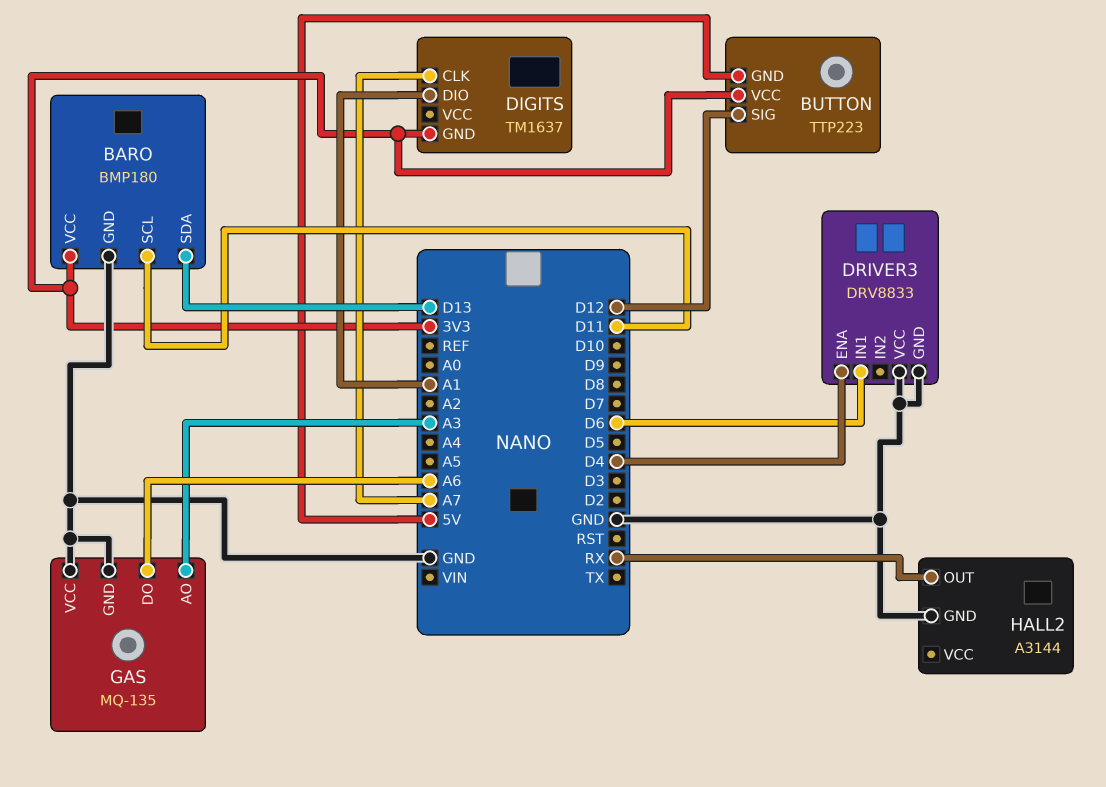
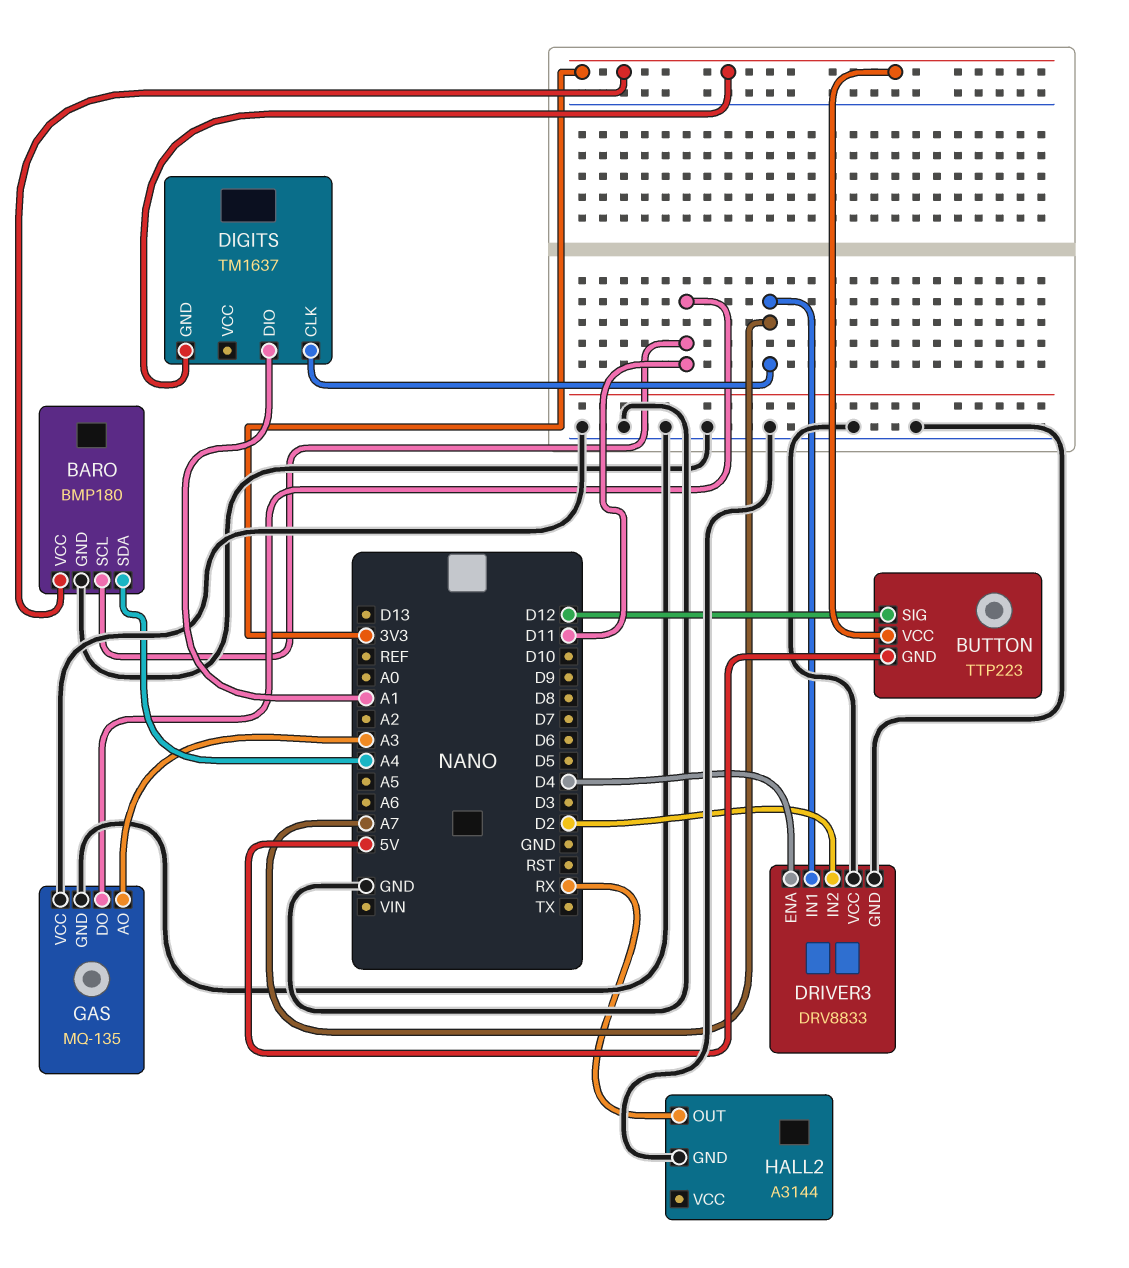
BARO pin SDA: D13 -> A4
DRIVER3 pin IN1: D6 -> A7
DRIVER3 pin IN2: none -> D2
GAS pin DO: A6 -> D11

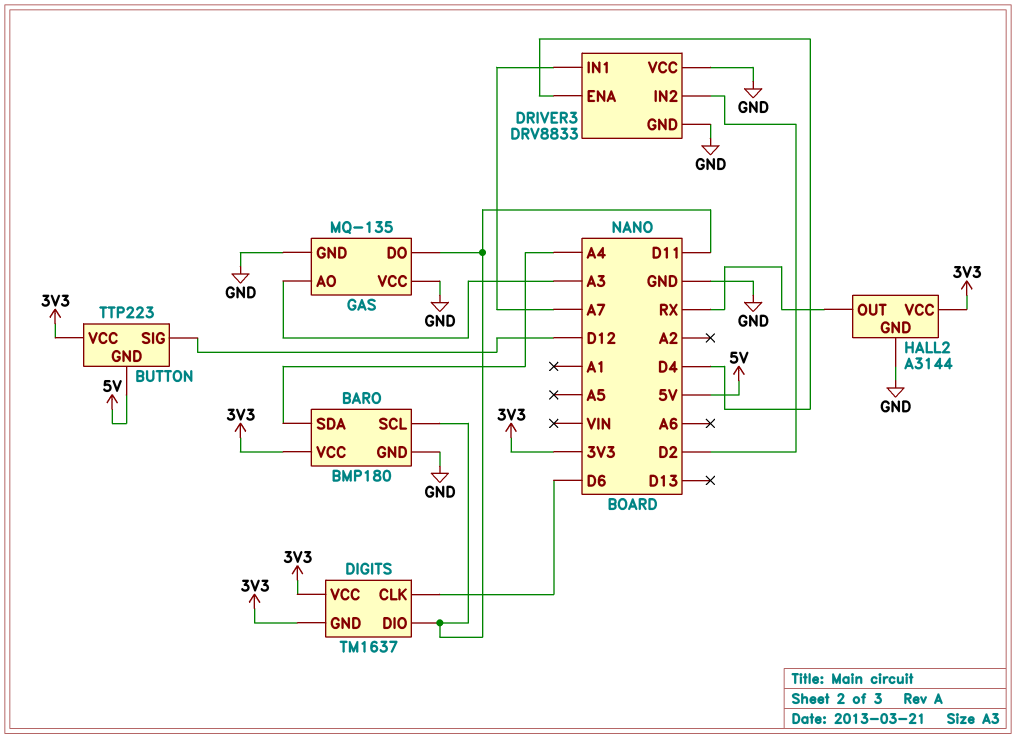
DIGITS pin CLK: A7 -> D6
DIGITS pin DIO: A1 -> D11
DIGITS pin VCC: none -> 3V3
HALL2 pin VCC: none -> 3V3

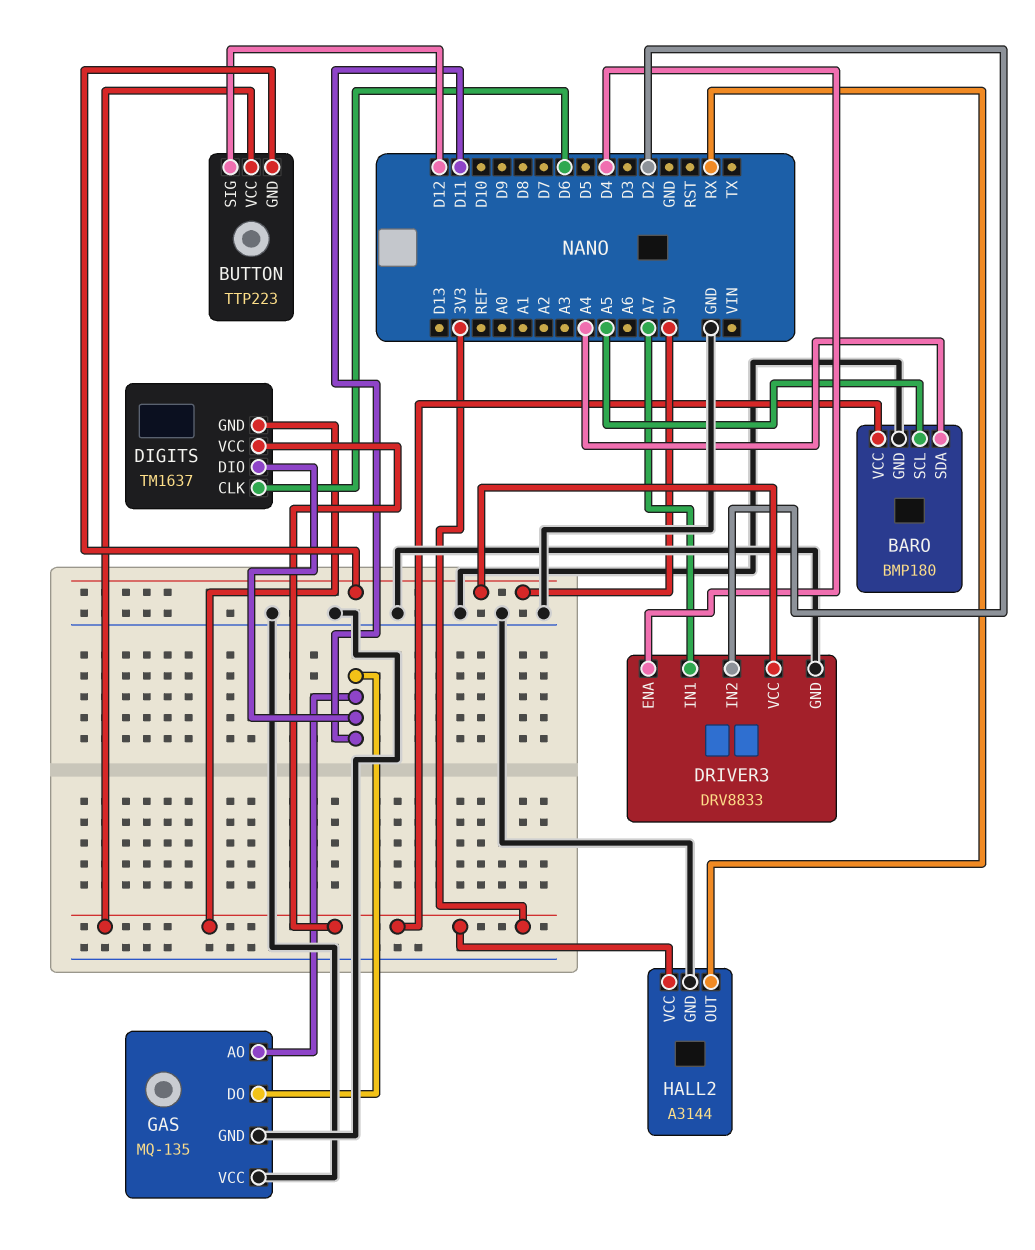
BARO pin SCL: D11 -> A5
DRIVER3 pin VCC: GND -> 5V
GAS pin AO: A3 -> D11

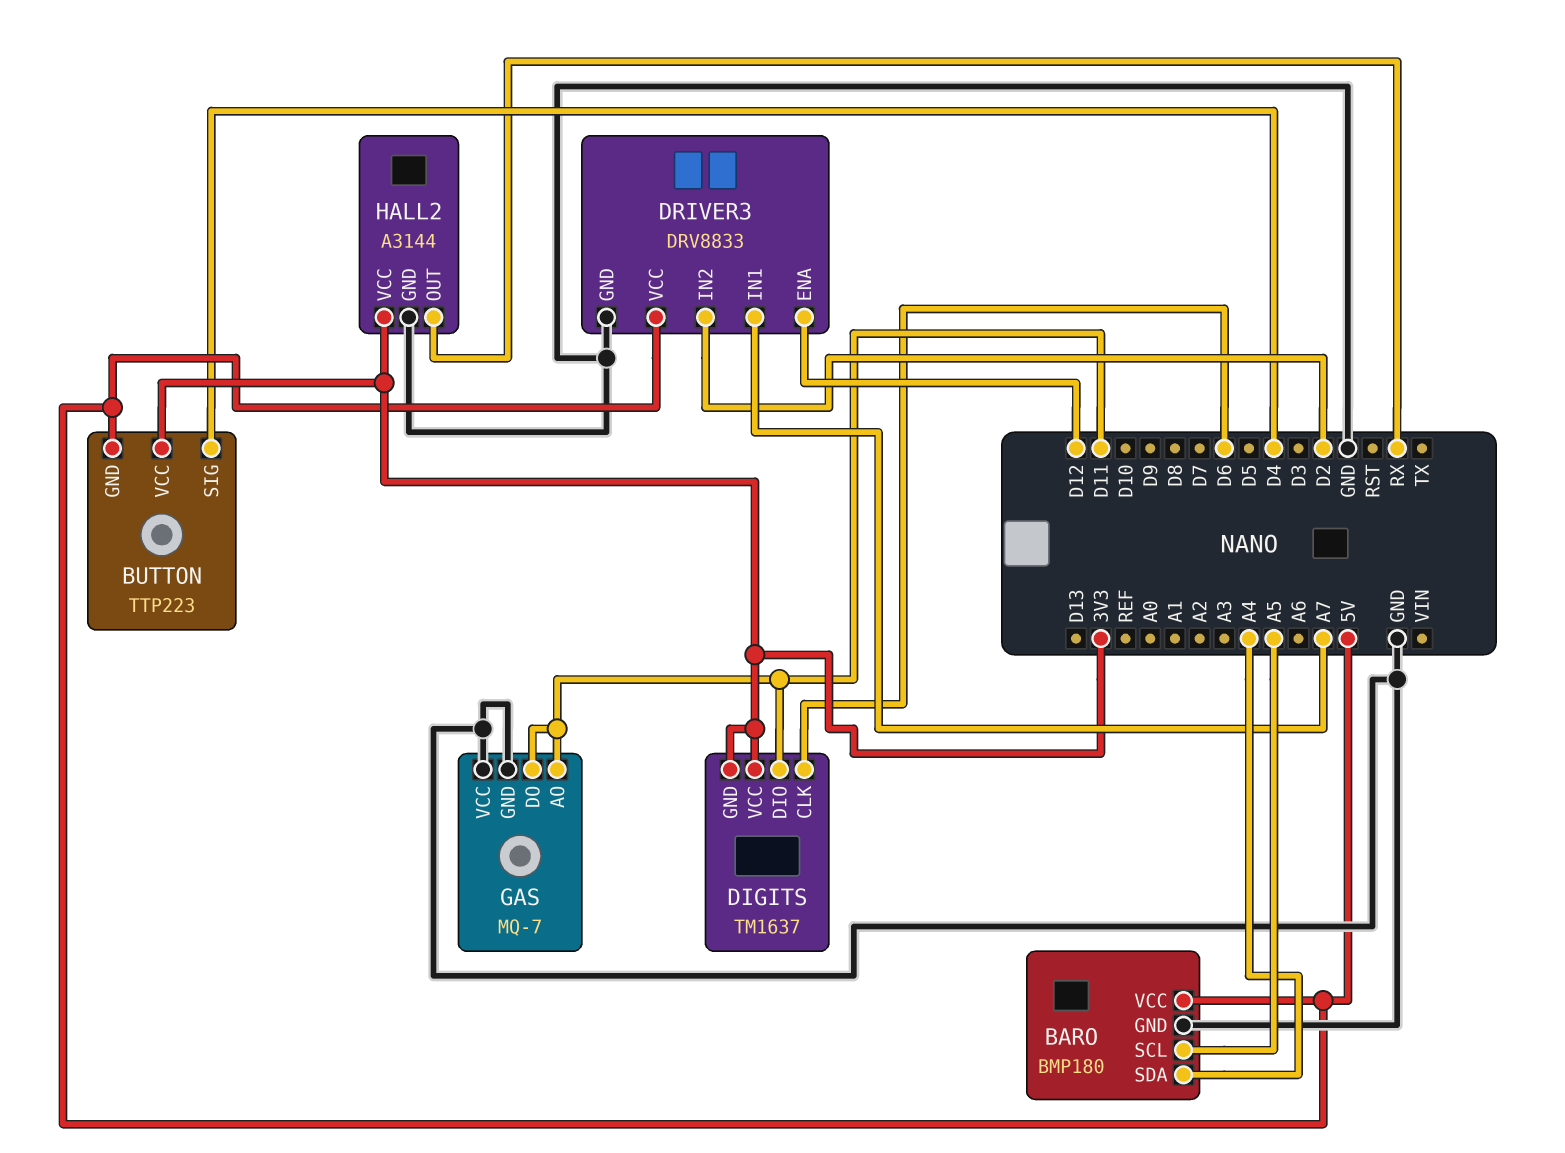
BARO pin VCC: 3V3 -> 5V
BUTTON pin SIG: D12 -> D4
DRIVER3 pin ENA: D4 -> D12
GAS: MQ-135 -> MQ-7

